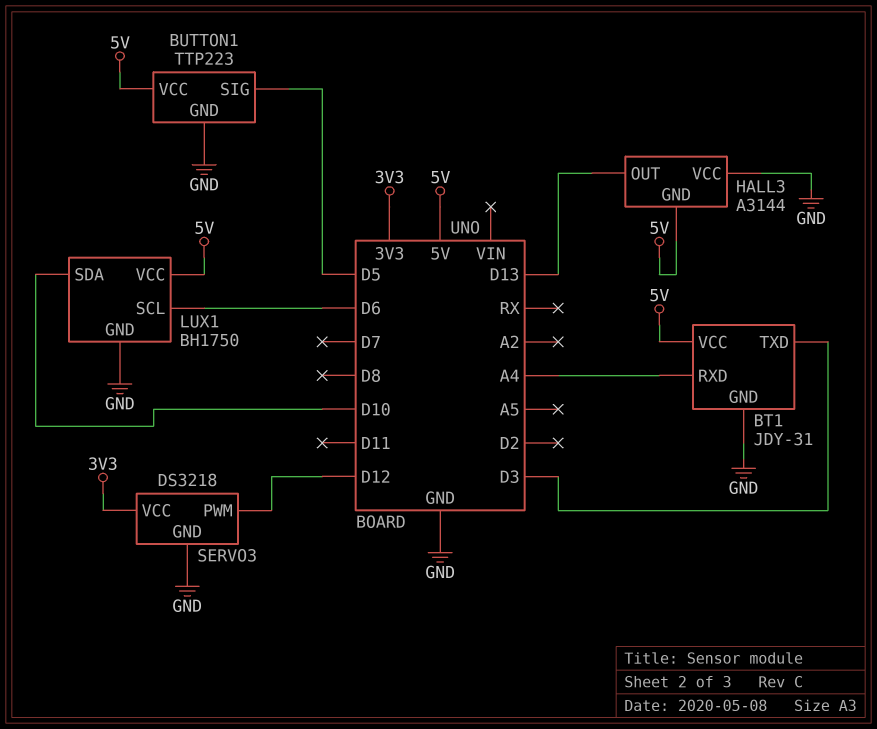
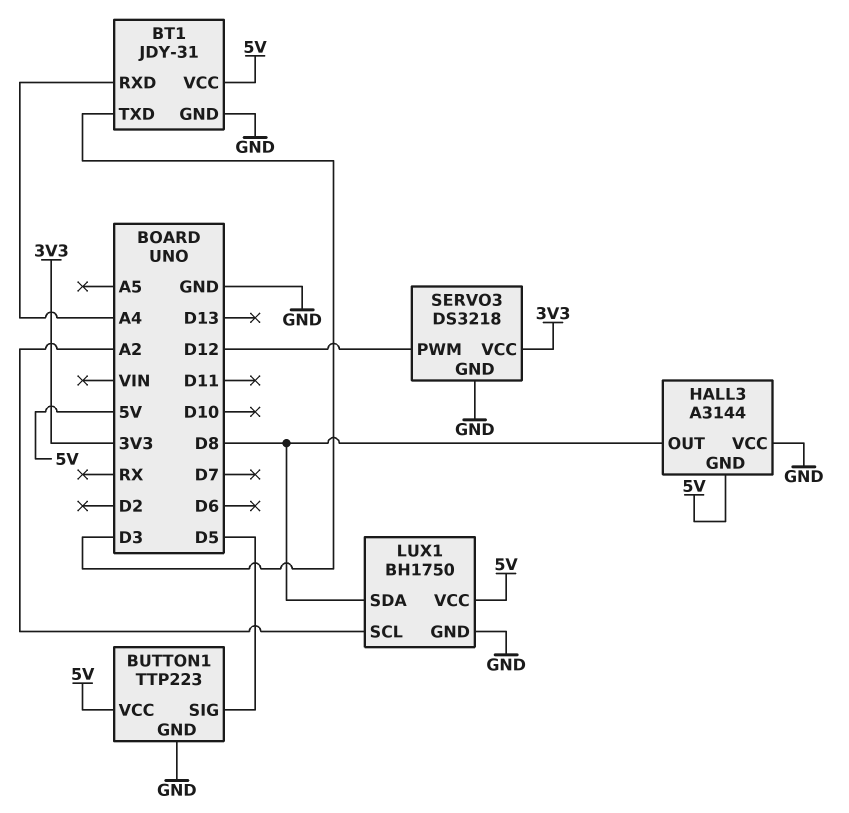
HALL3 pin OUT: D13 -> D8
LUX1 pin SCL: D6 -> A2
LUX1 pin SDA: D10 -> D8

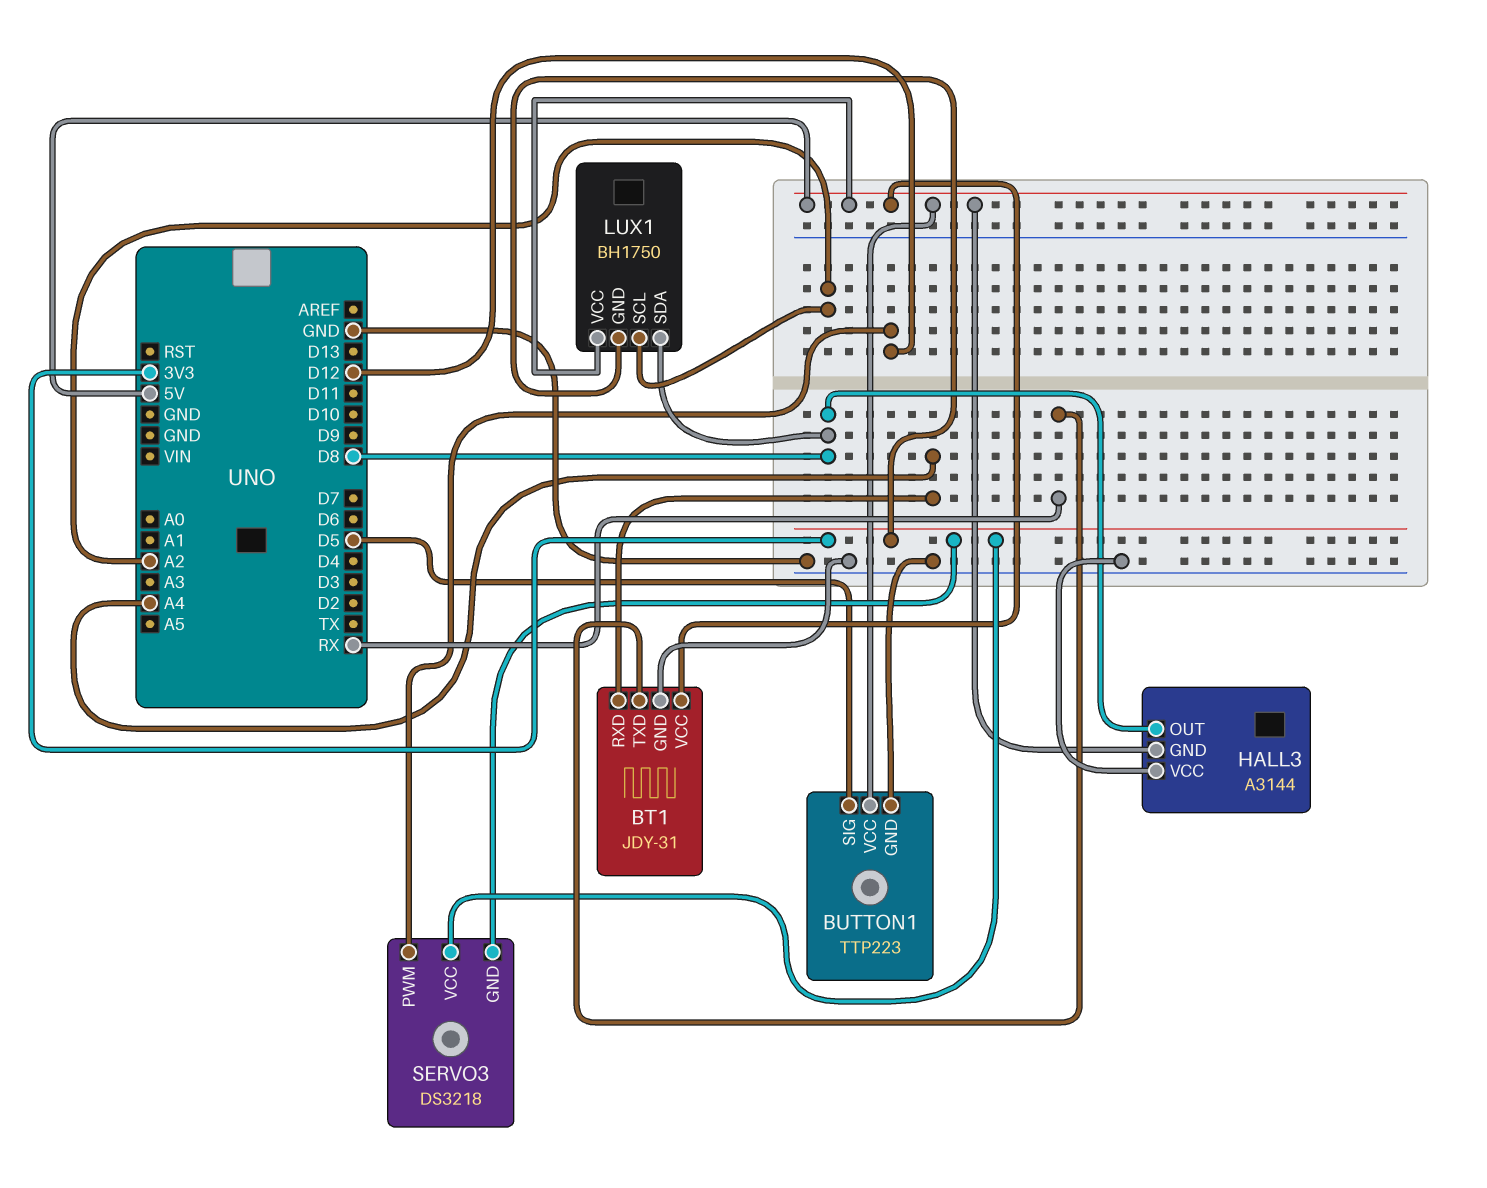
BT1 pin TXD: D3 -> RX
LUX1 pin GND: GND -> 3V3
SERVO3 pin GND: GND -> 3V3

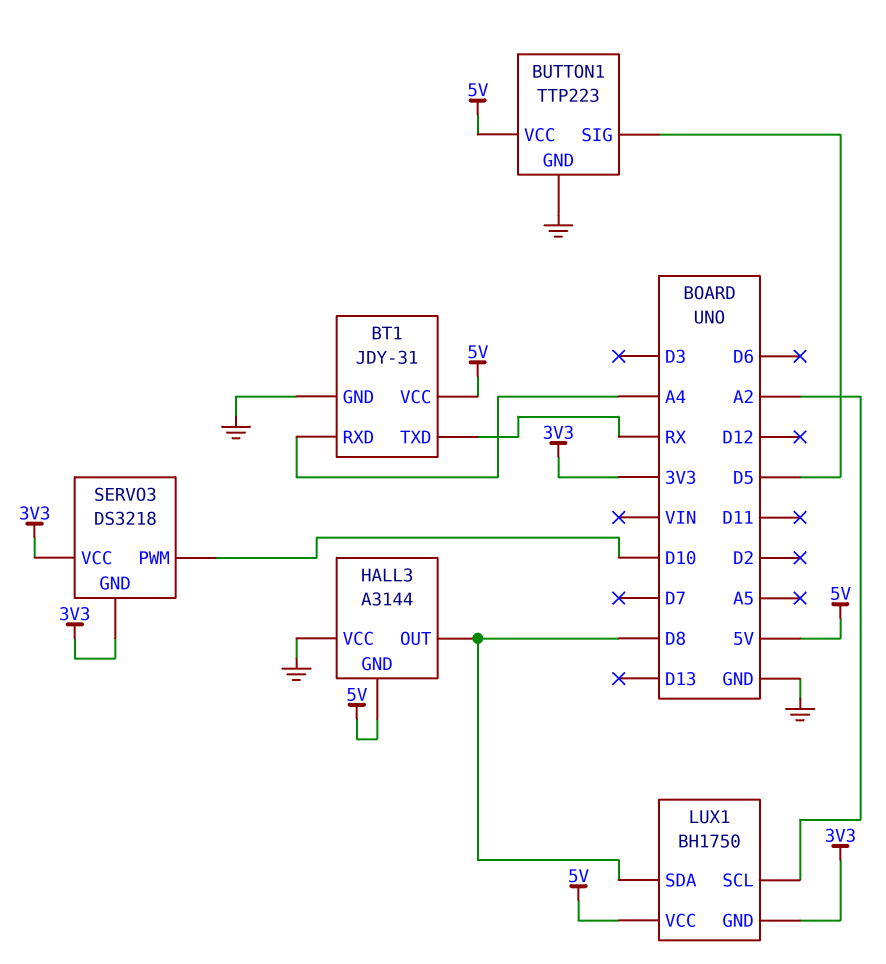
SERVO3 pin PWM: D12 -> D10

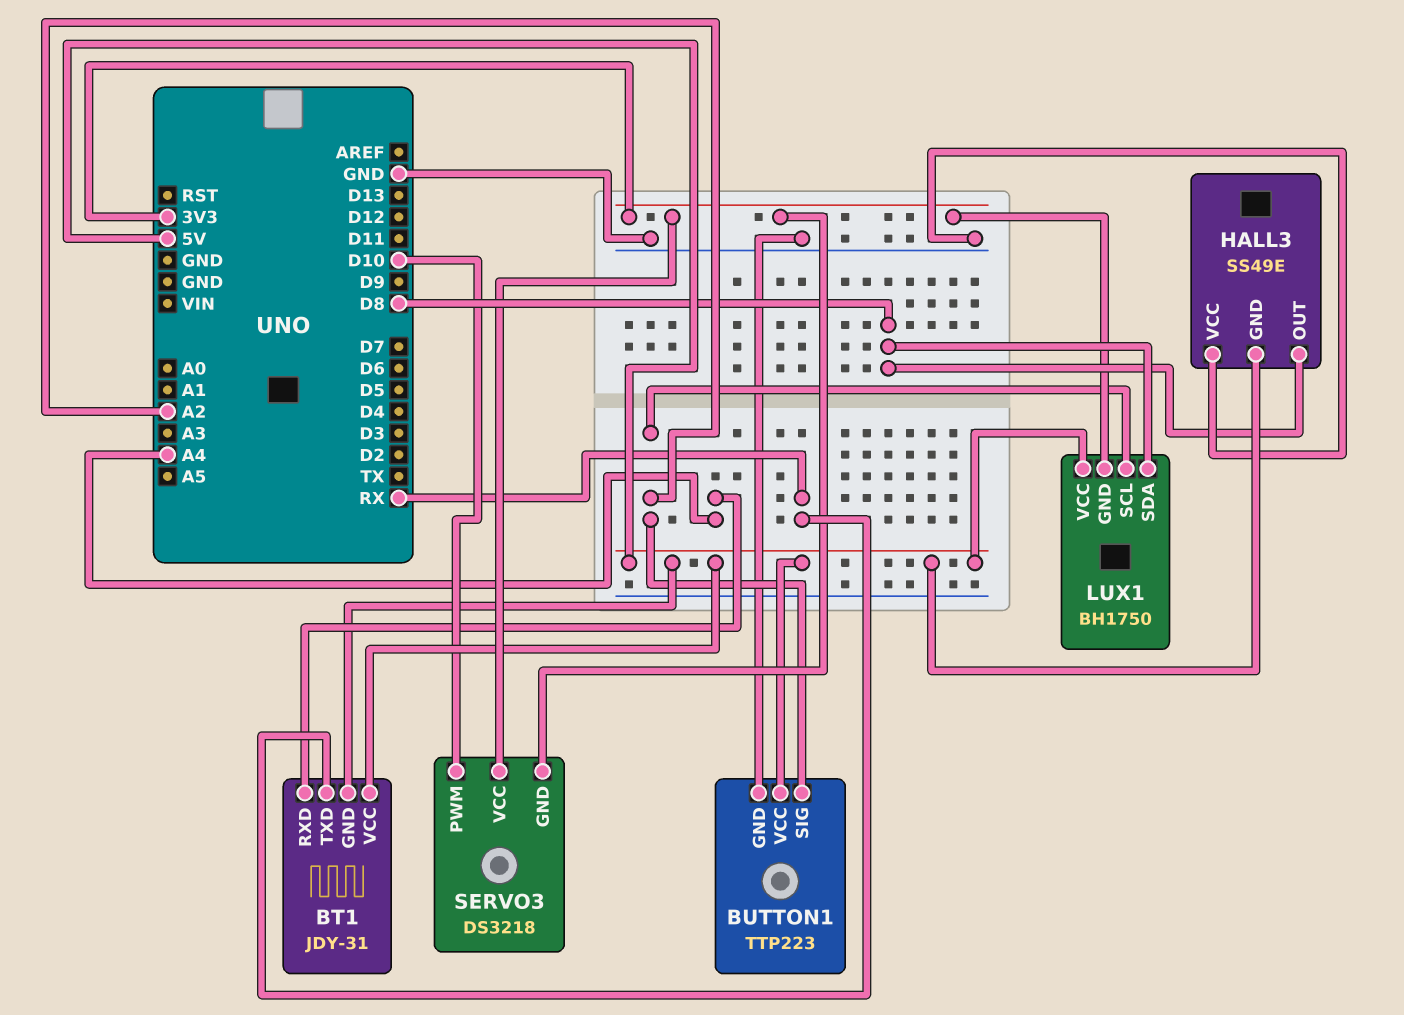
BT1 pin GND: GND -> 5V
BUTTON1 pin SIG: D5 -> A2
HALL3: A3144 -> SS49E

